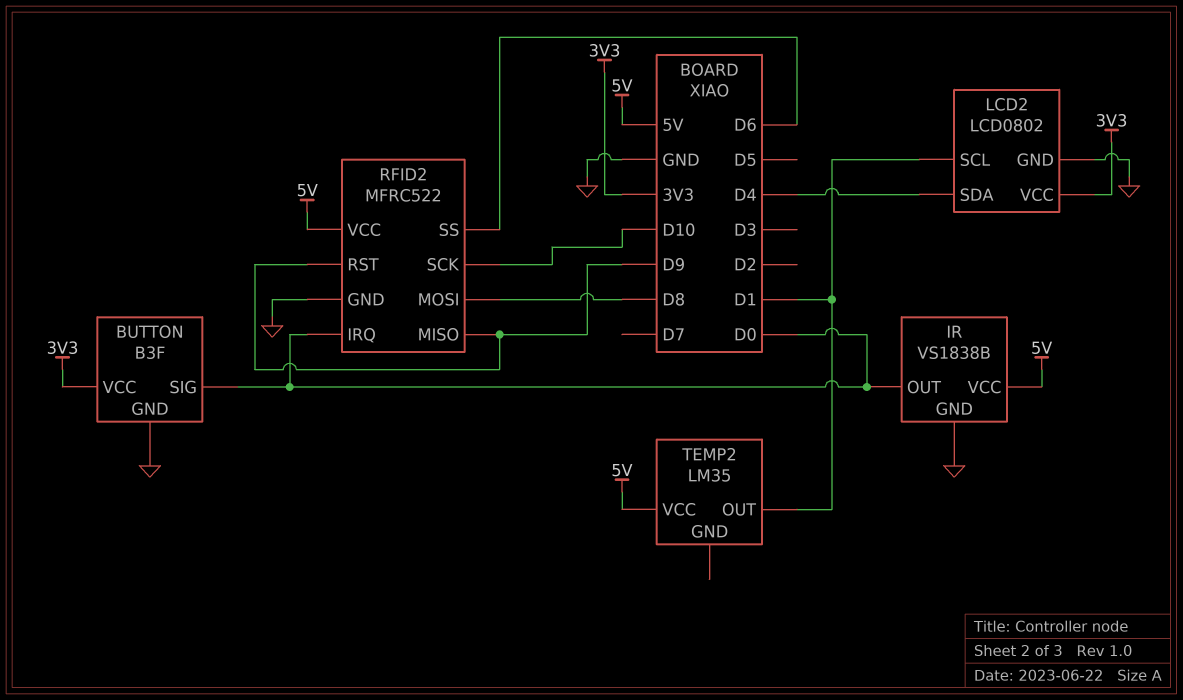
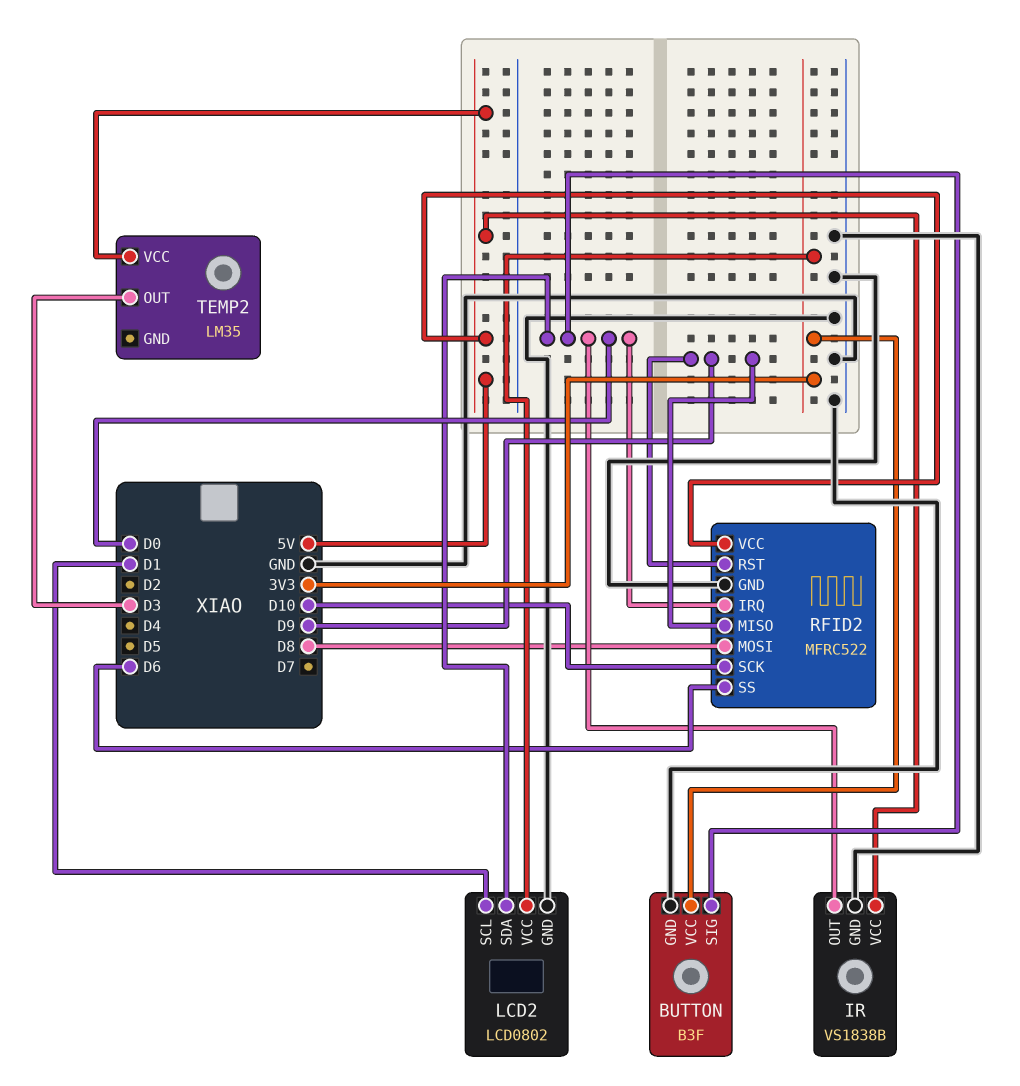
LCD2 pin SDA: D4 -> D0
TEMP2 pin OUT: D1 -> D3

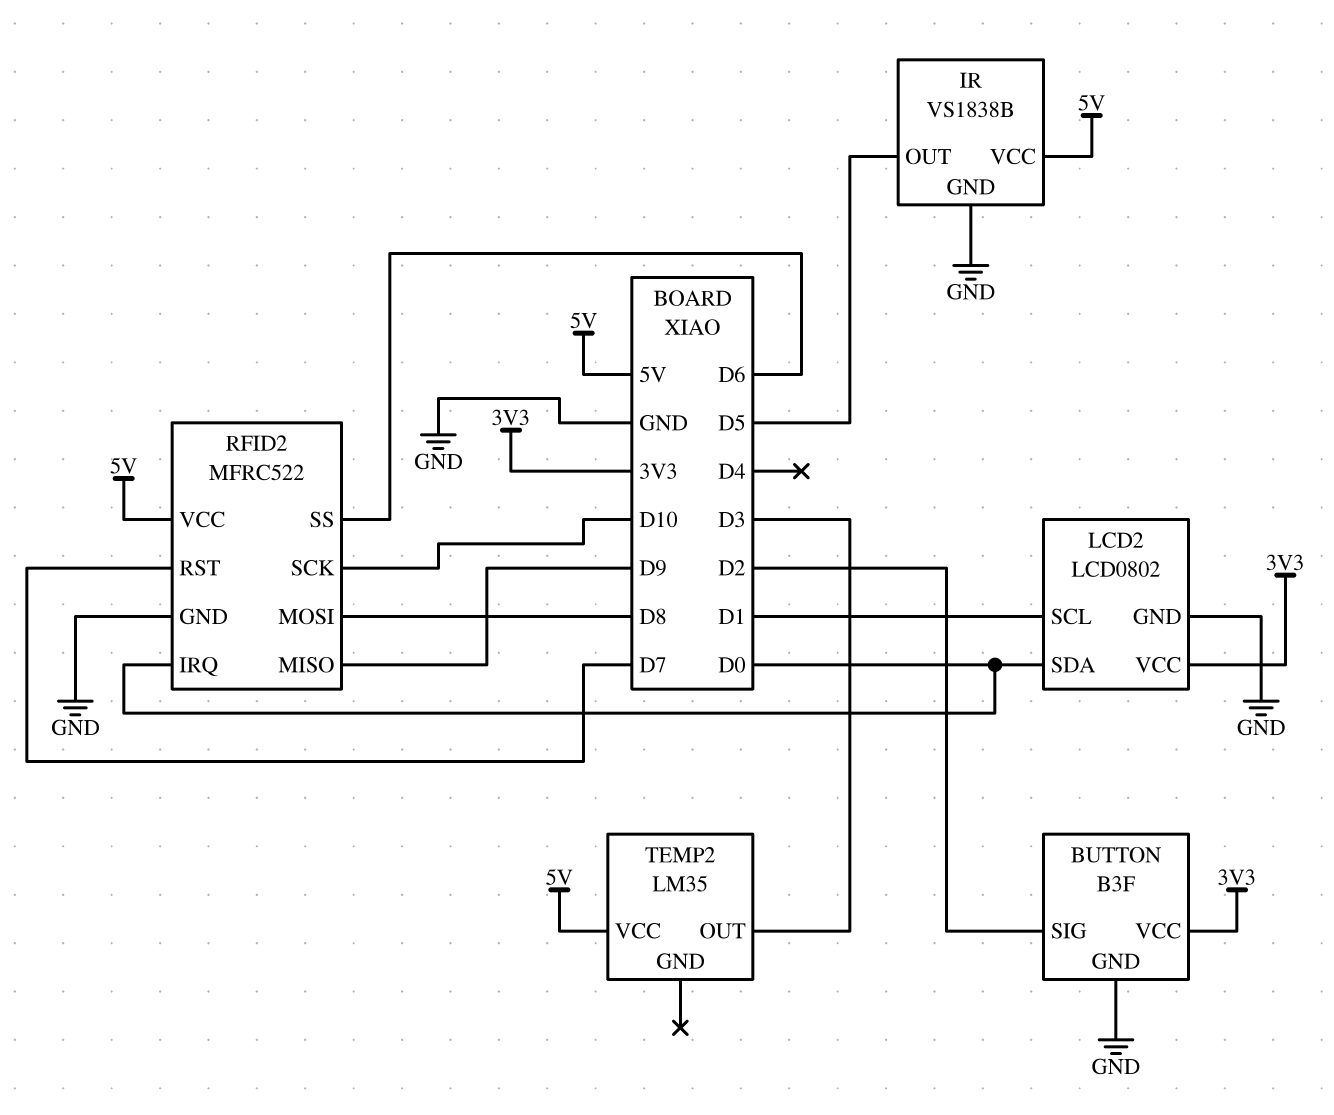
BUTTON pin SIG: D0 -> D2
IR pin OUT: D0 -> D5
RFID2 pin RST: D9 -> D7

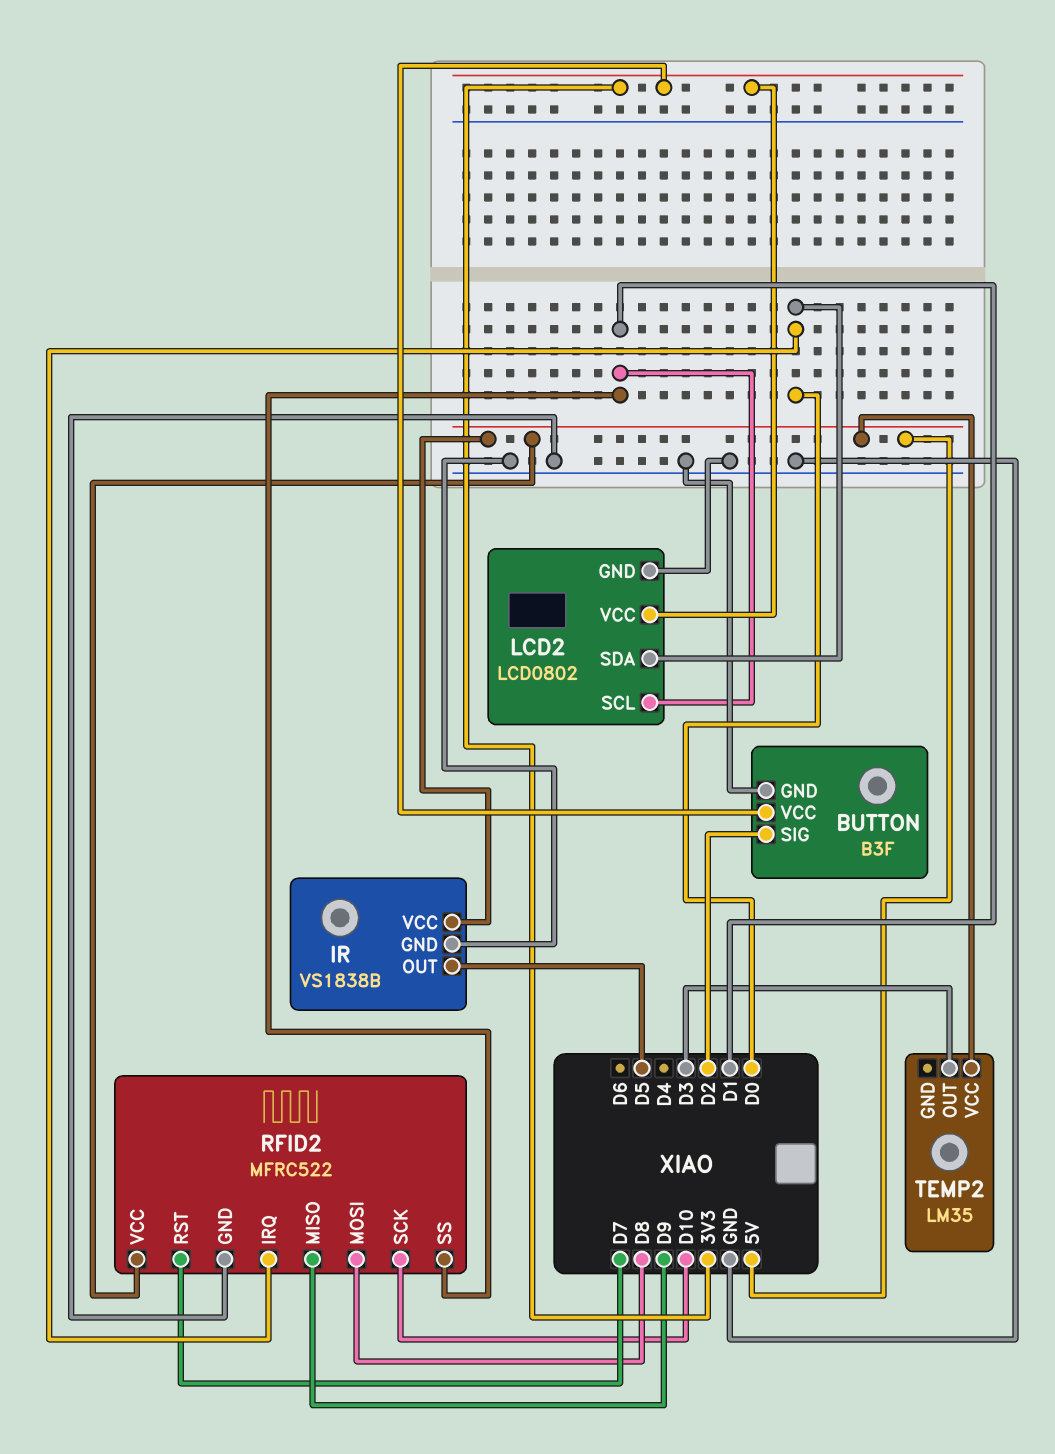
RFID2 pin SS: D6 -> D1

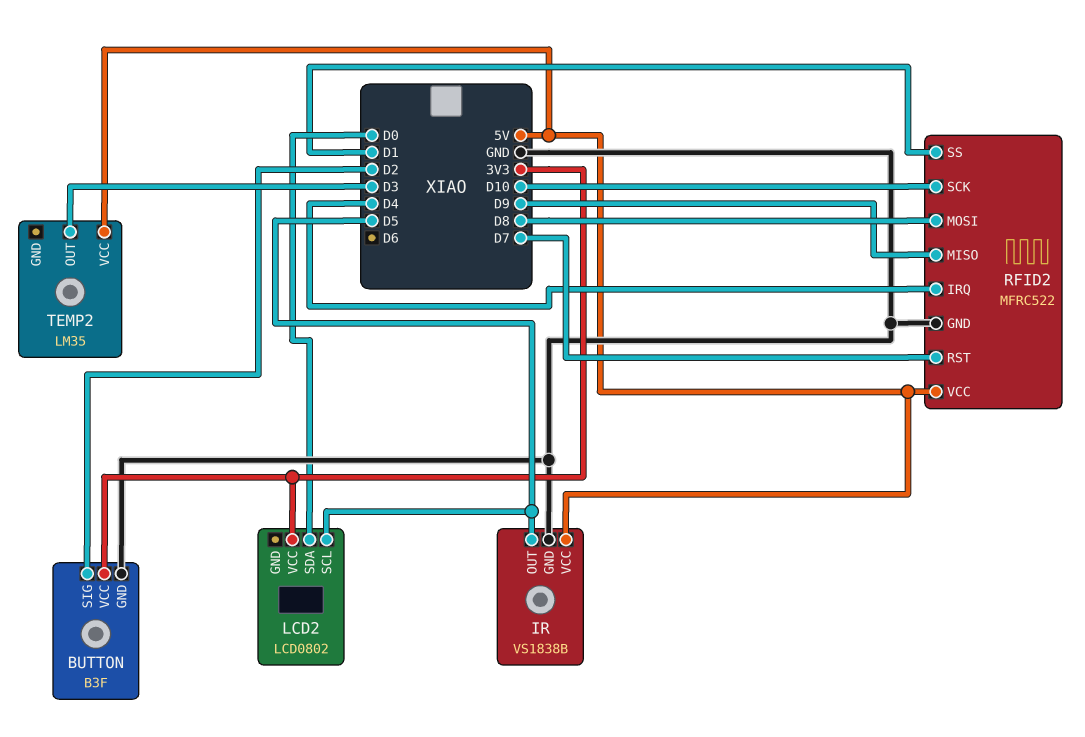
LCD2 pin GND: GND -> none
LCD2 pin SCL: D1 -> D5
RFID2 pin IRQ: D0 -> D4

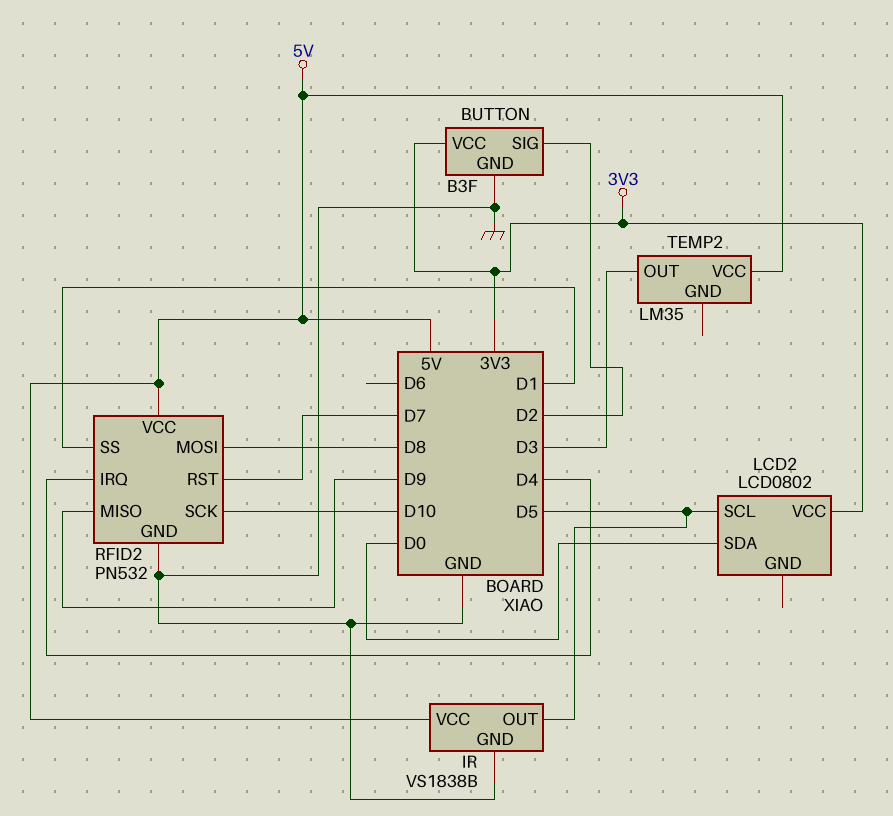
RFID2: MFRC522 -> PN532

